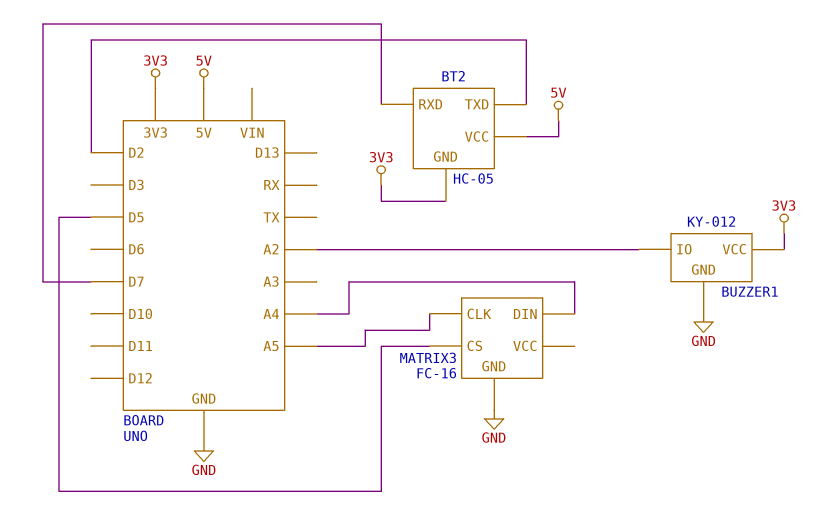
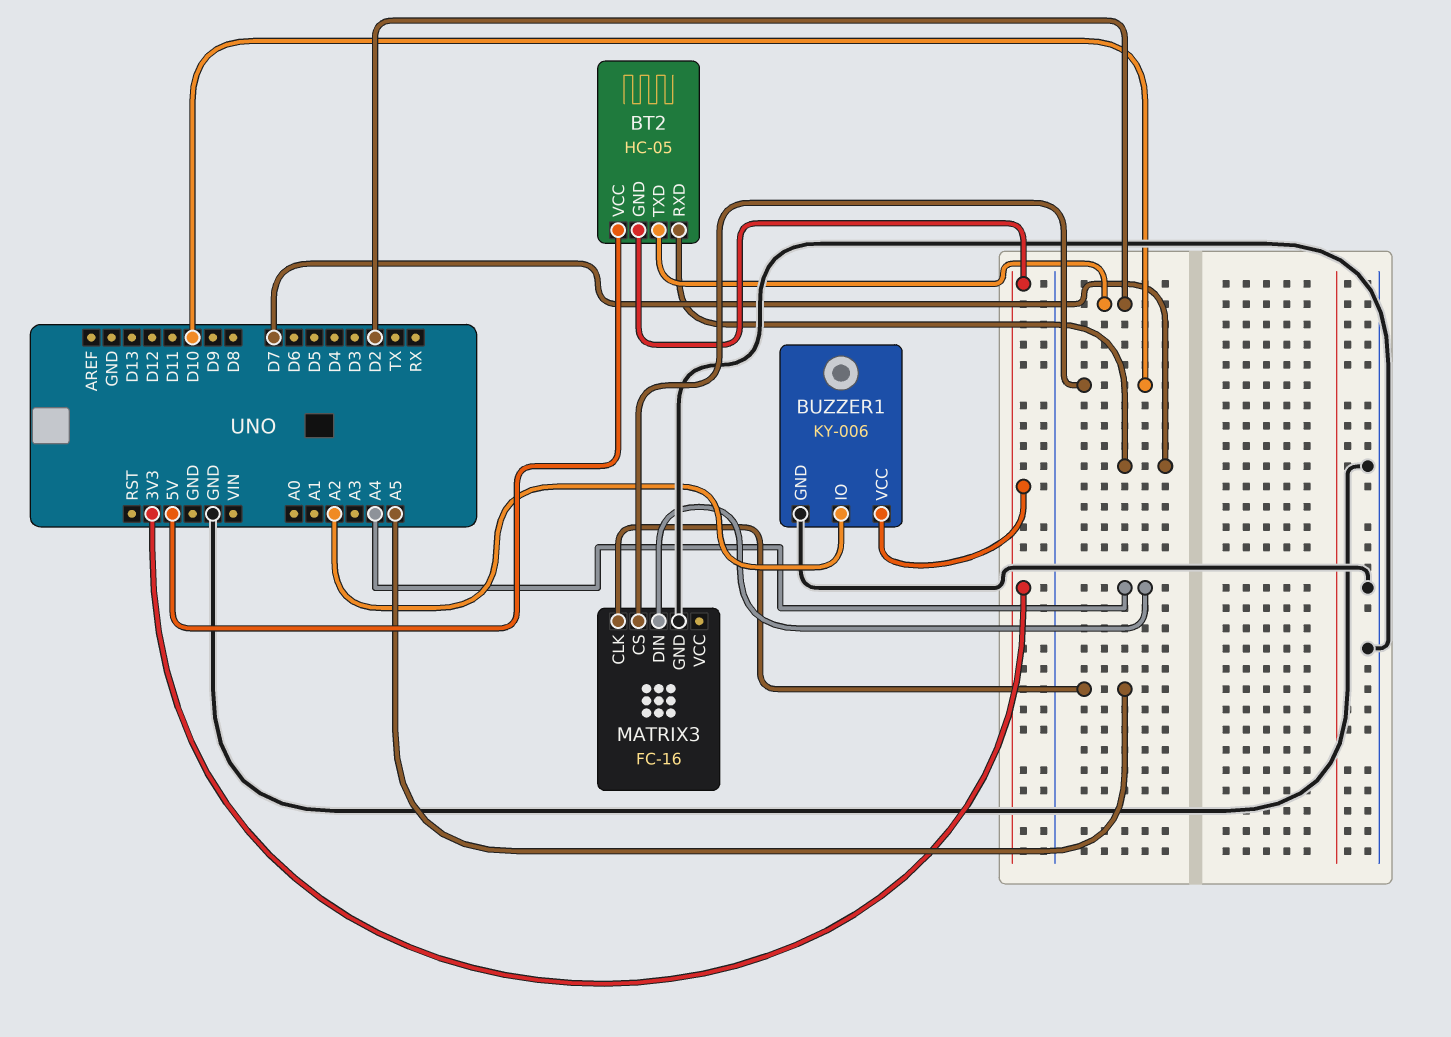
BUZZER1: KY-012 -> KY-006
MATRIX3 pin CS: D5 -> D10

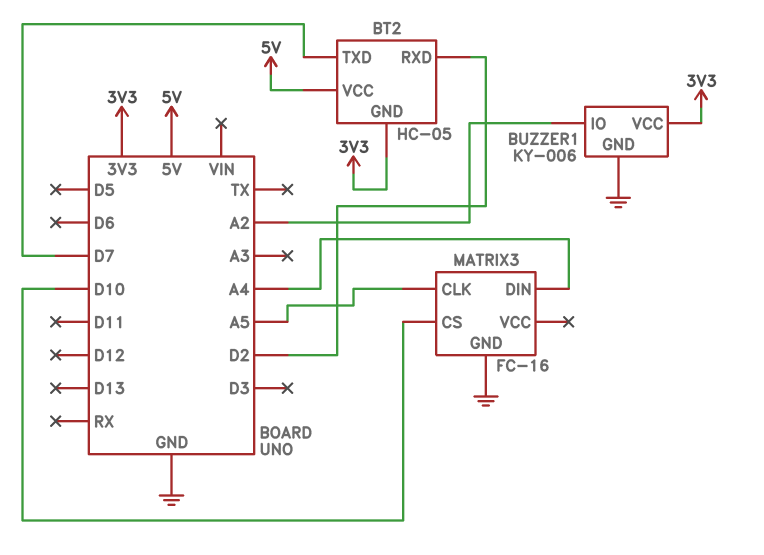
BT2 pin RXD: D7 -> D2
BT2 pin TXD: D2 -> D7

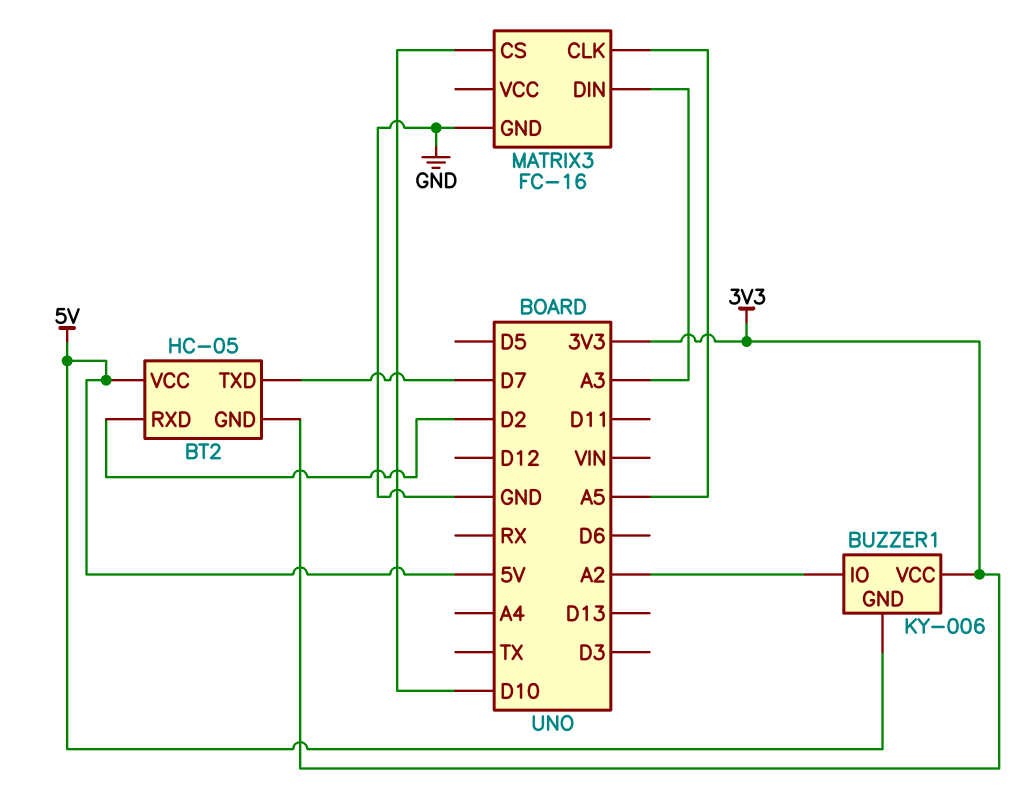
BUZZER1 pin GND: GND -> 5V
MATRIX3 pin DIN: A4 -> A3

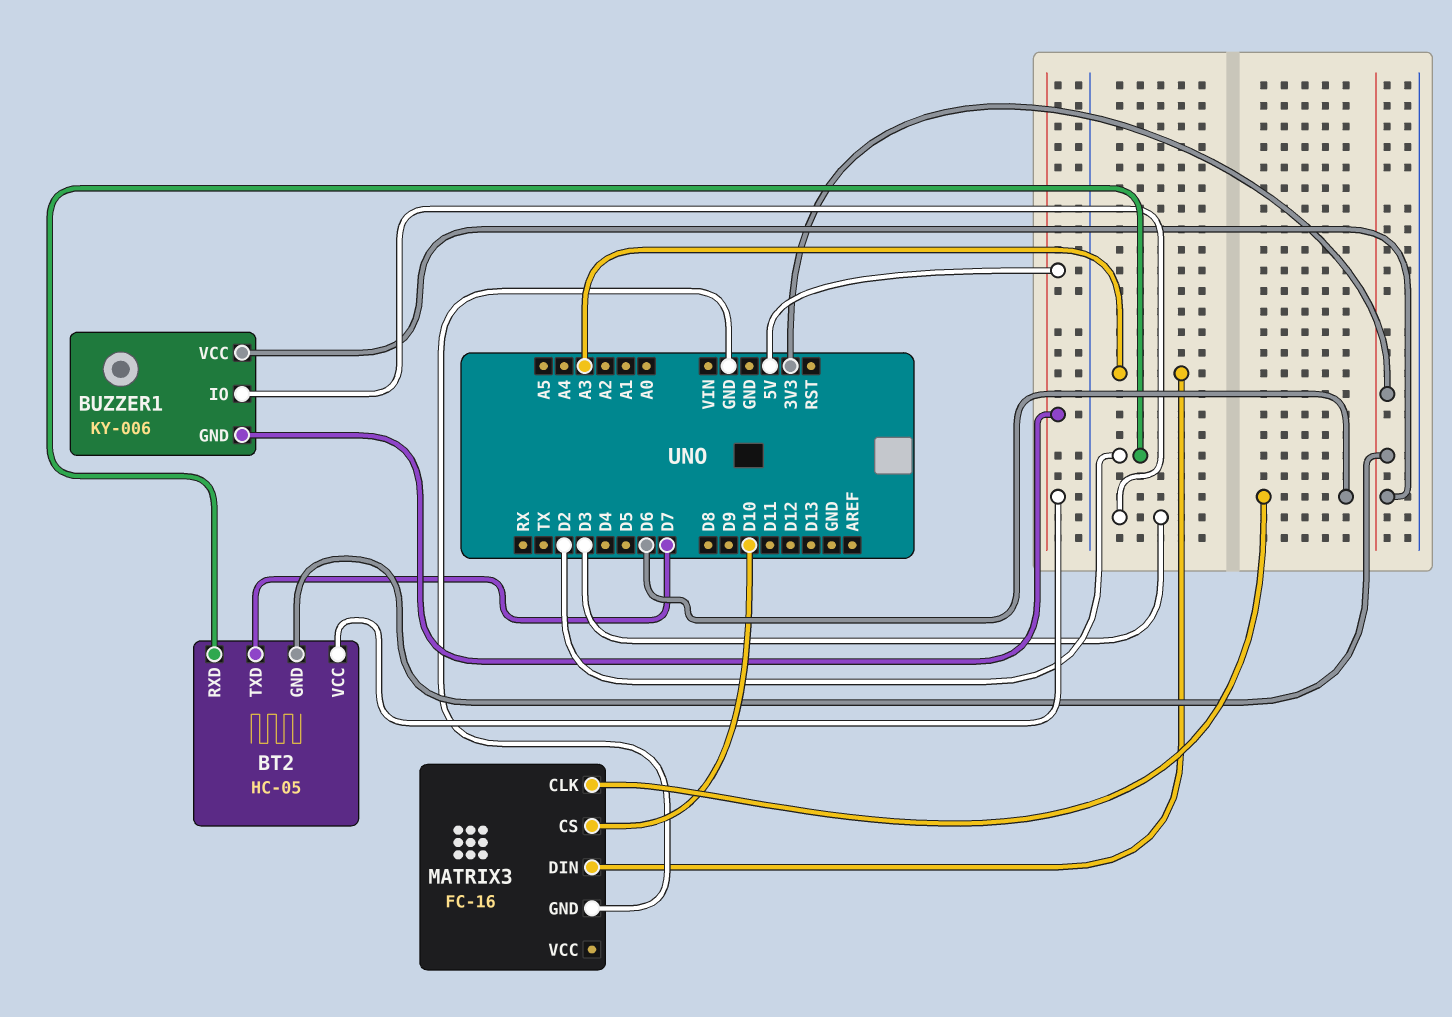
BUZZER1 pin IO: A2 -> D3
MATRIX3 pin CLK: A5 -> D6

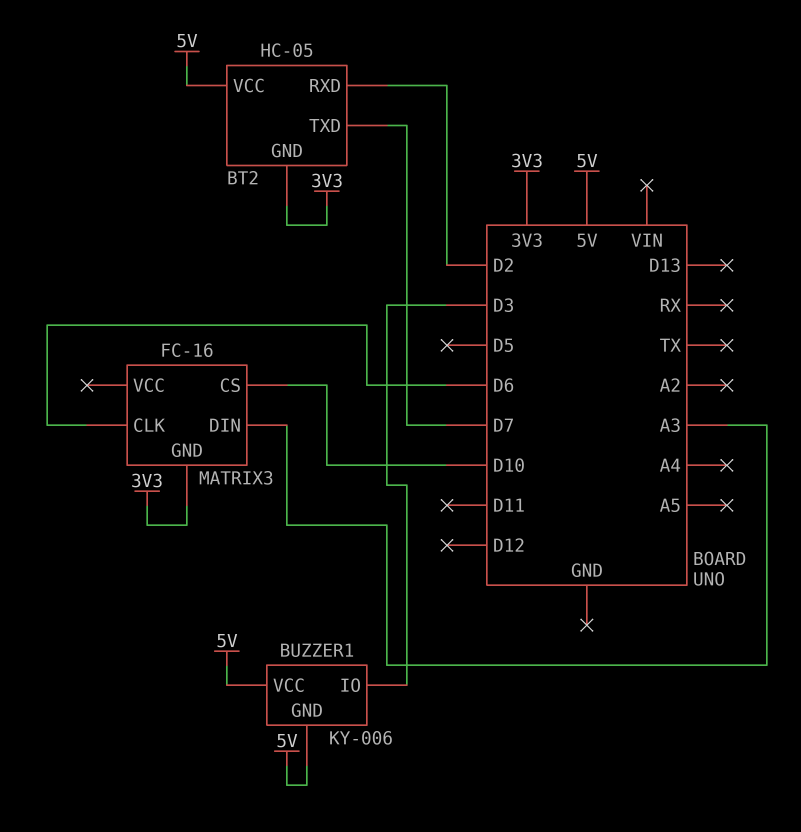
BUZZER1 pin VCC: 3V3 -> 5V
MATRIX3 pin GND: GND -> 3V3

